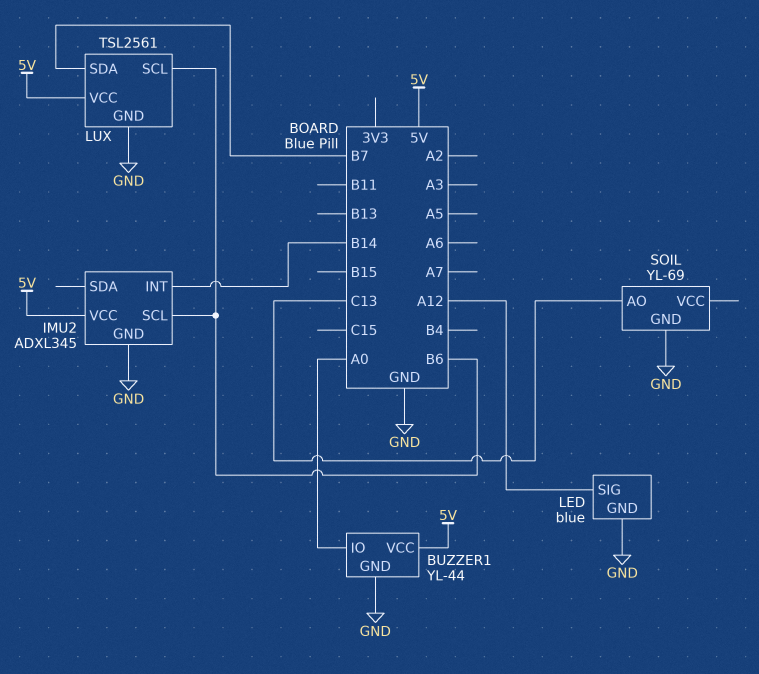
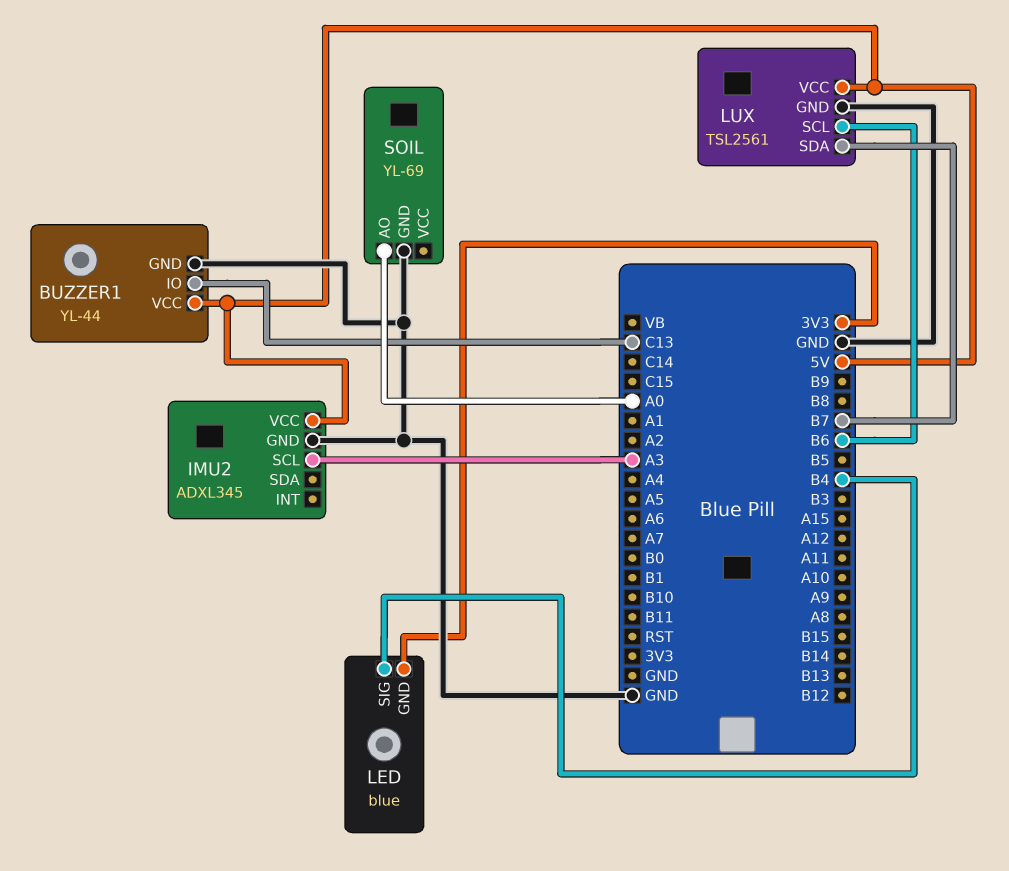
BUZZER1 pin IO: A0 -> C13
IMU2 pin INT: B14 -> none
IMU2 pin SCL: B6 -> A3
LED pin GND: GND -> 3V3
LED pin SIG: A12 -> B4
SOIL pin AO: C13 -> A0

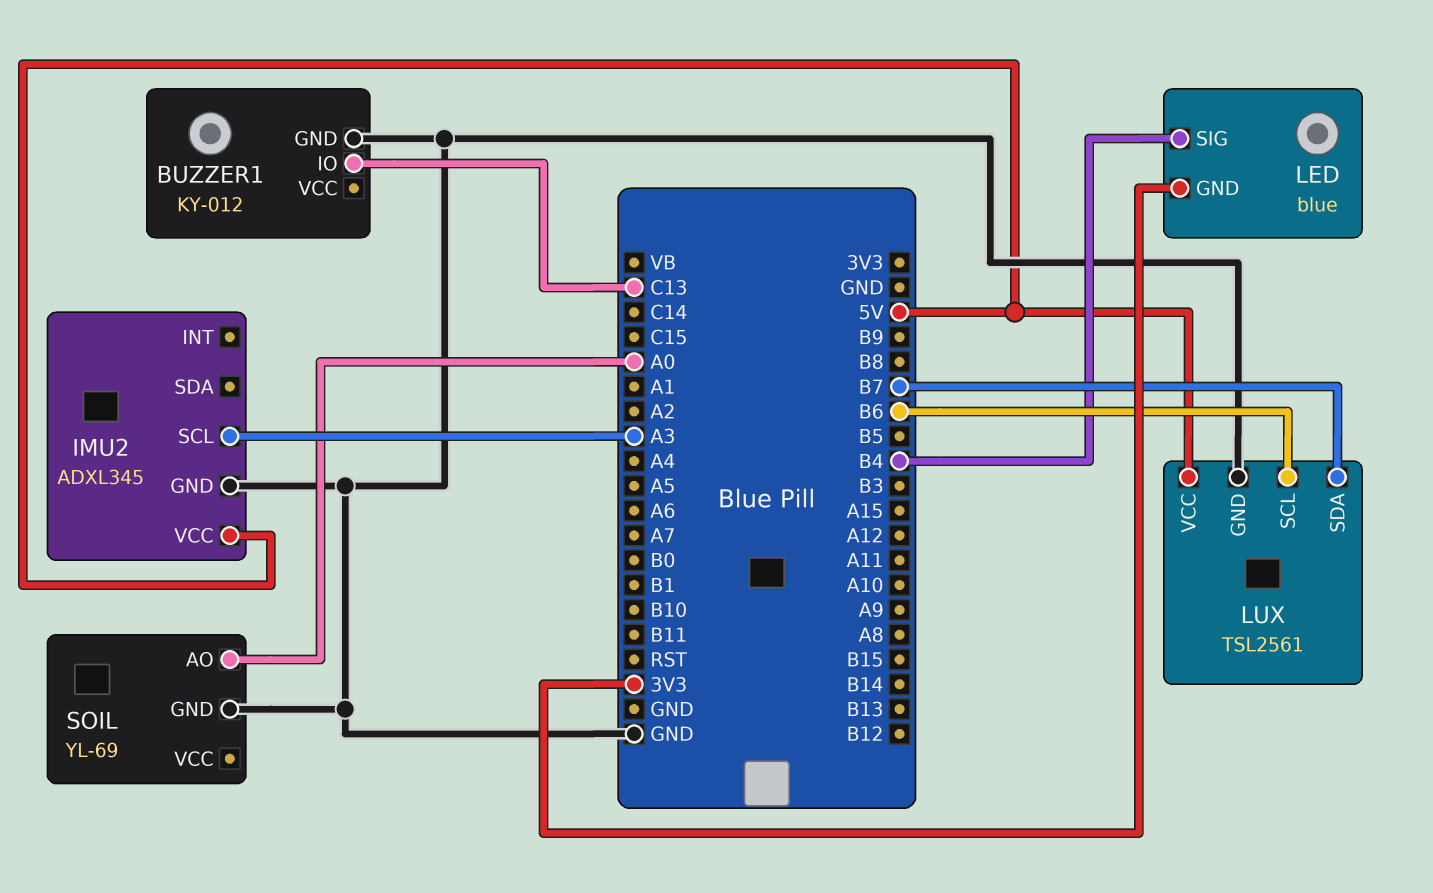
BUZZER1: YL-44 -> KY-012
BUZZER1 pin VCC: 5V -> none

